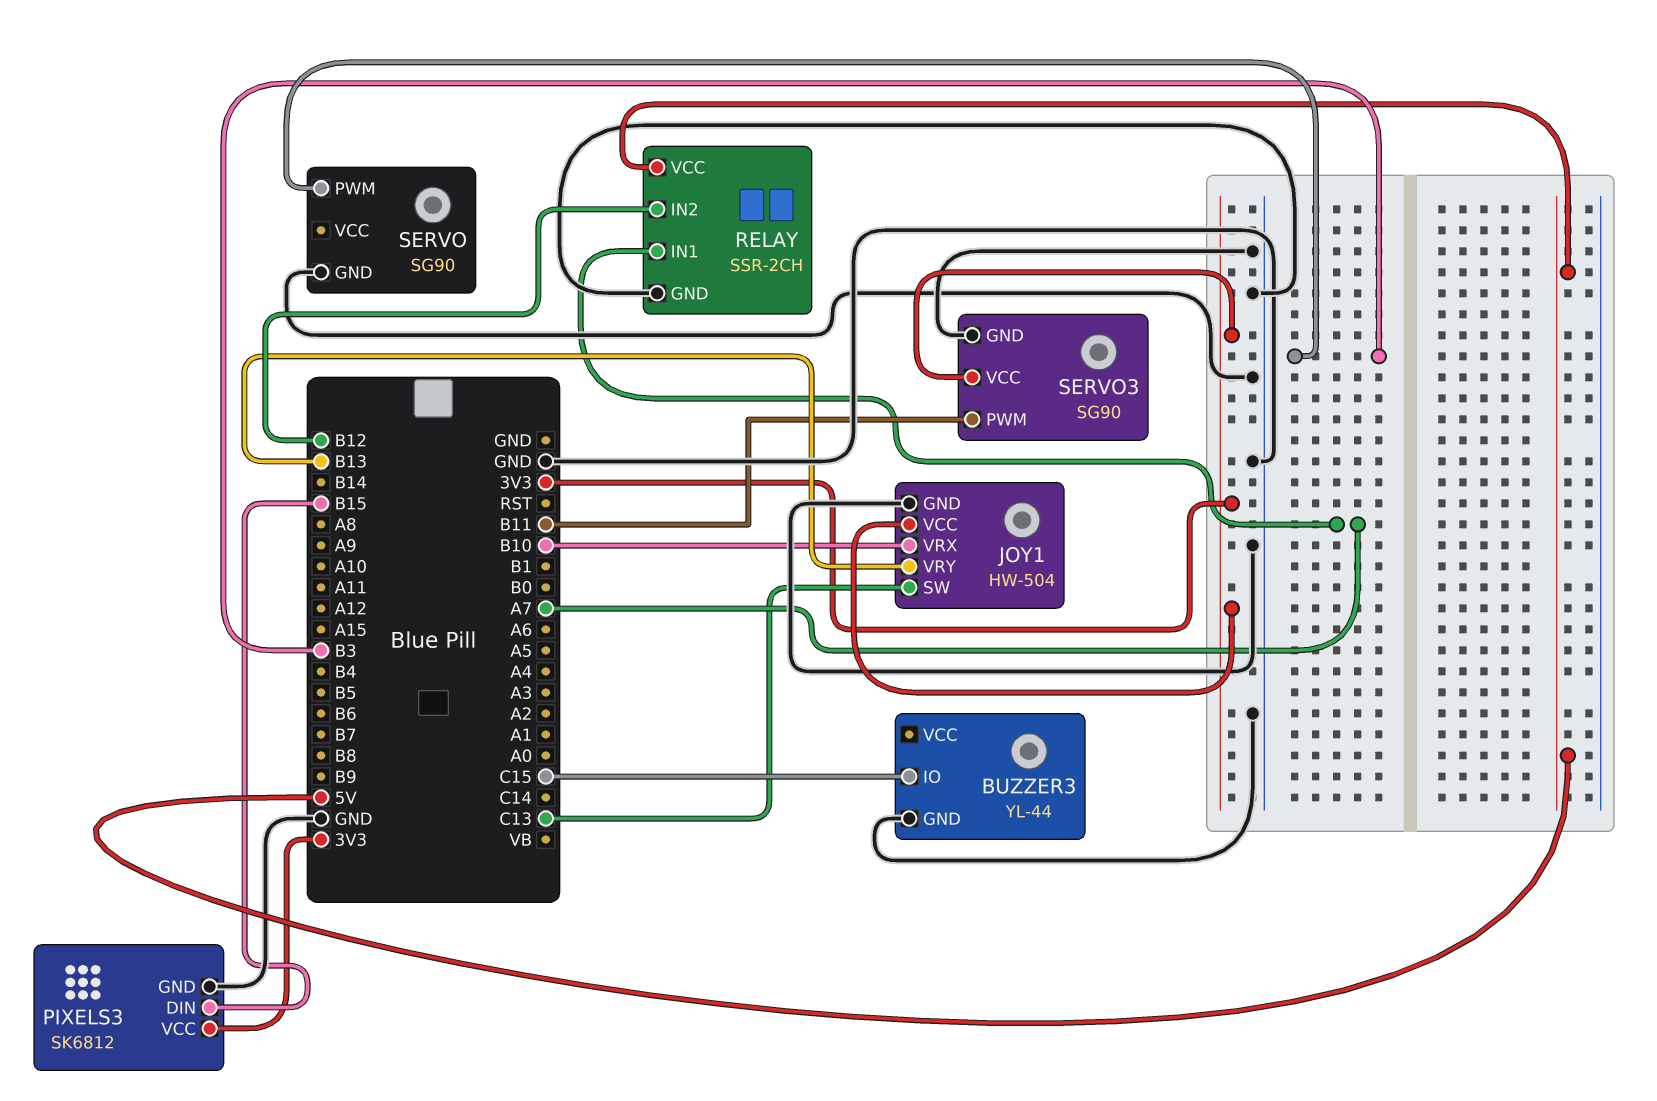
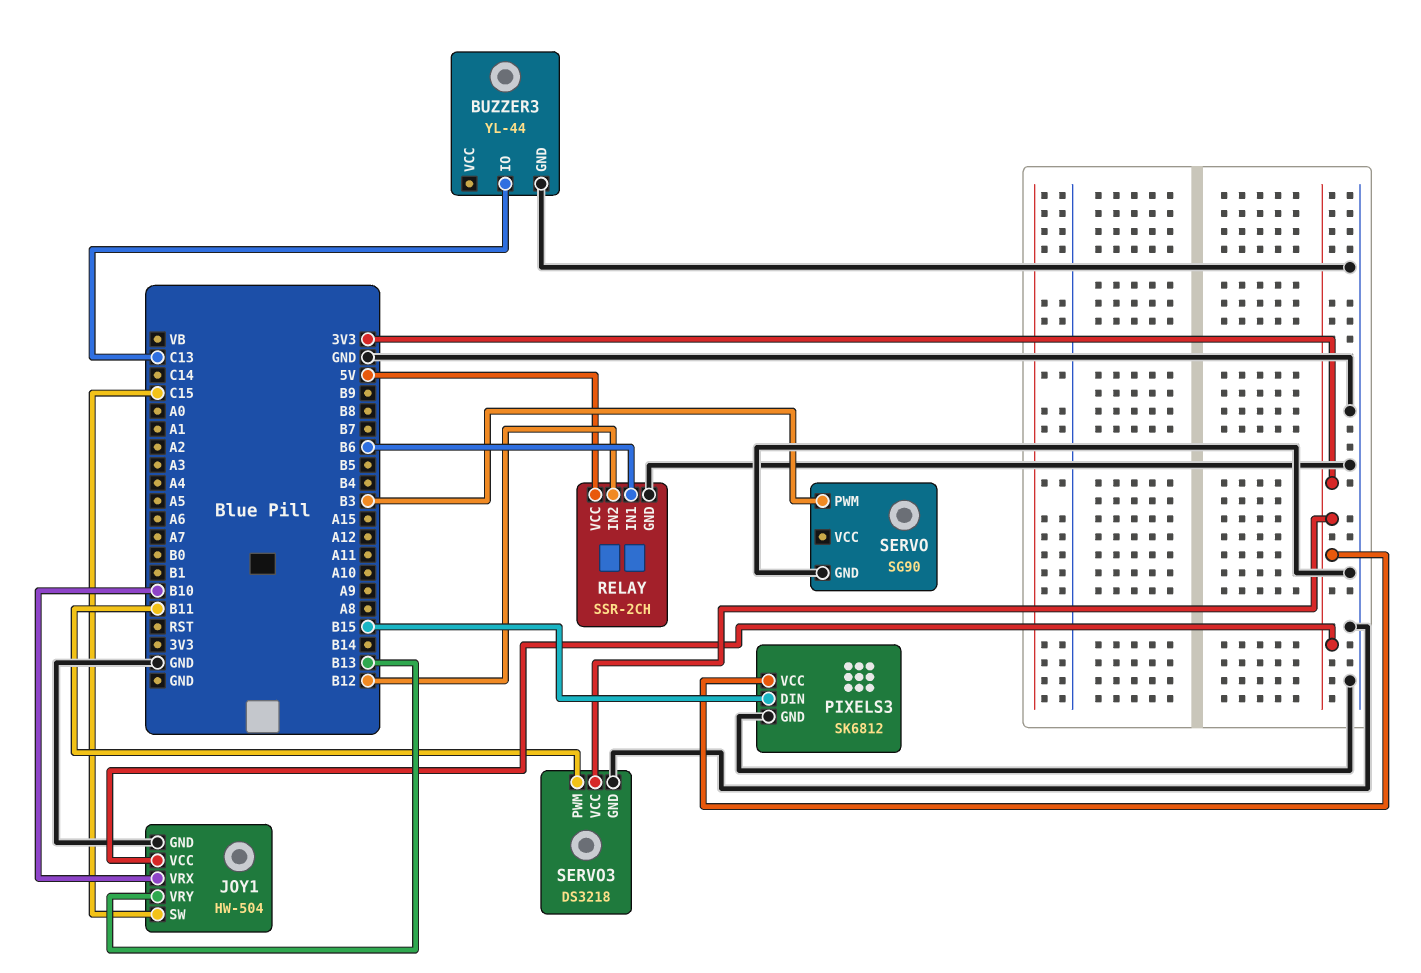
BUZZER3 pin IO: C15 -> C13
JOY1 pin SW: C13 -> C15
RELAY pin IN1: A7 -> B6
SERVO3: SG90 -> DS3218

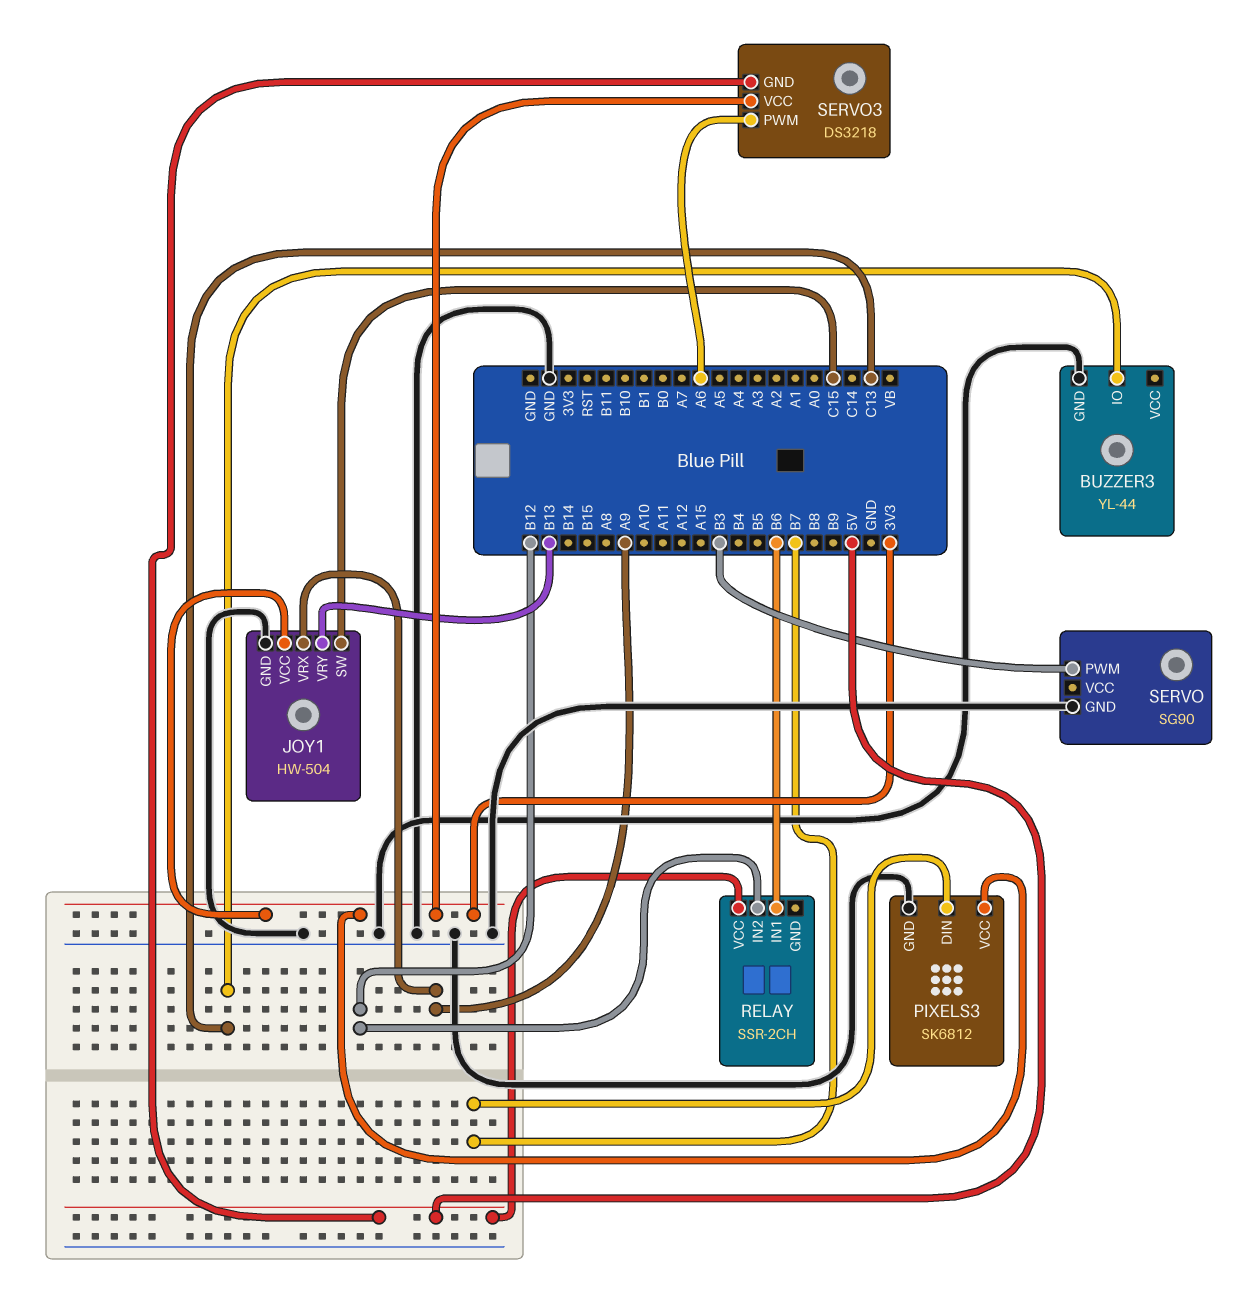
JOY1 pin VRX: B10 -> A9
PIXELS3 pin DIN: B15 -> B7
RELAY pin GND: GND -> none
SERVO3 pin GND: GND -> 5V
SERVO3 pin PWM: B11 -> A6

